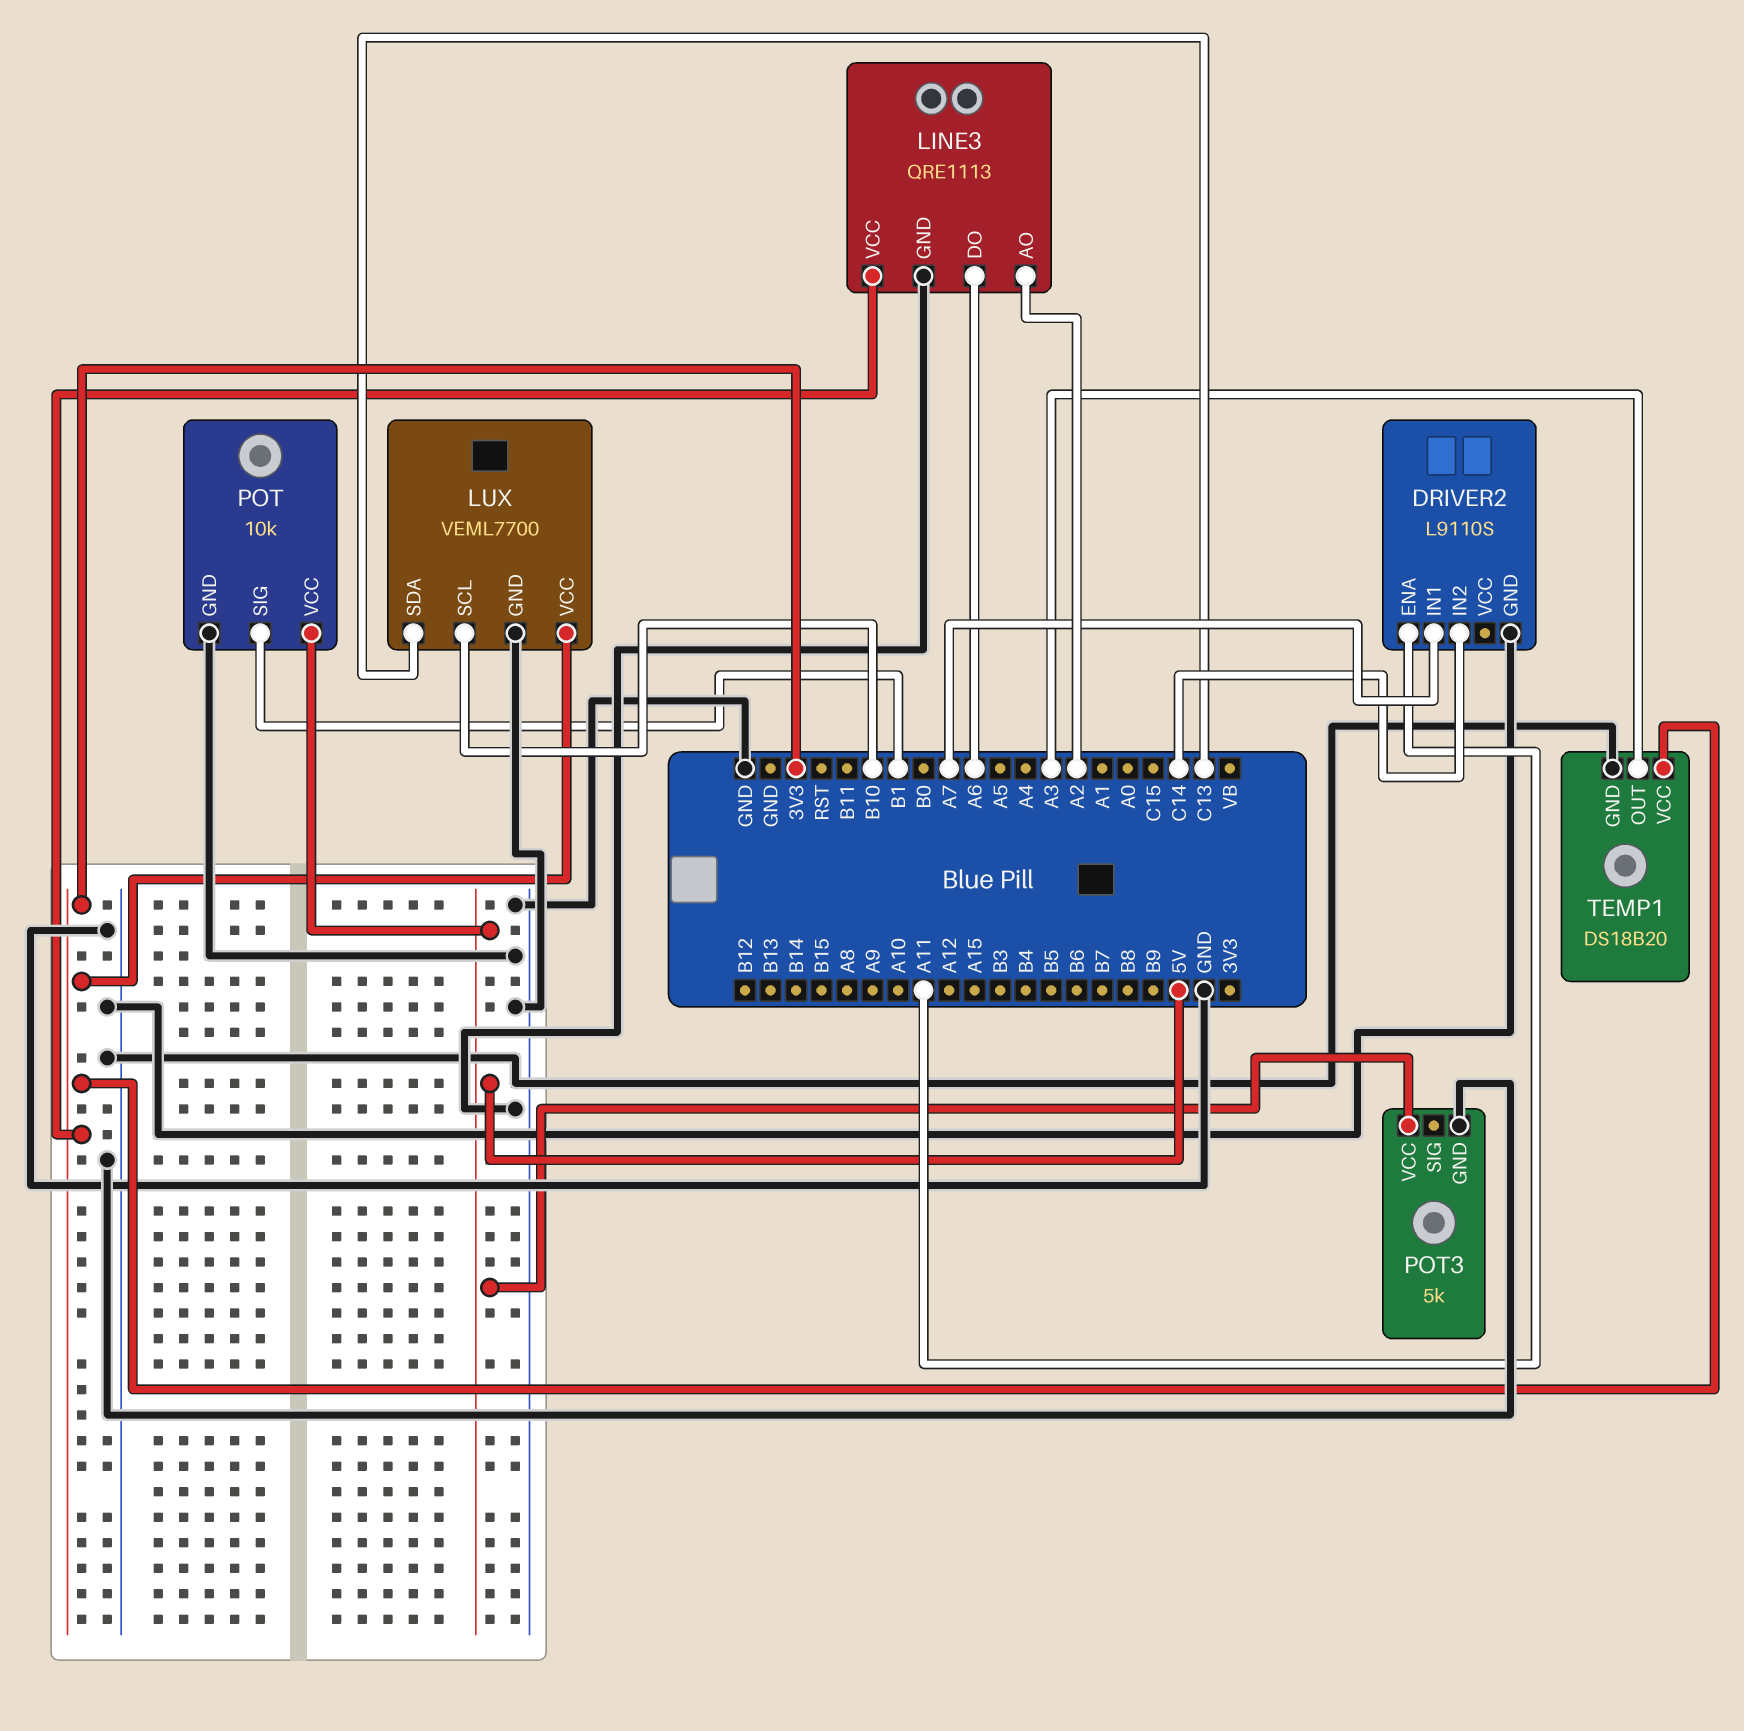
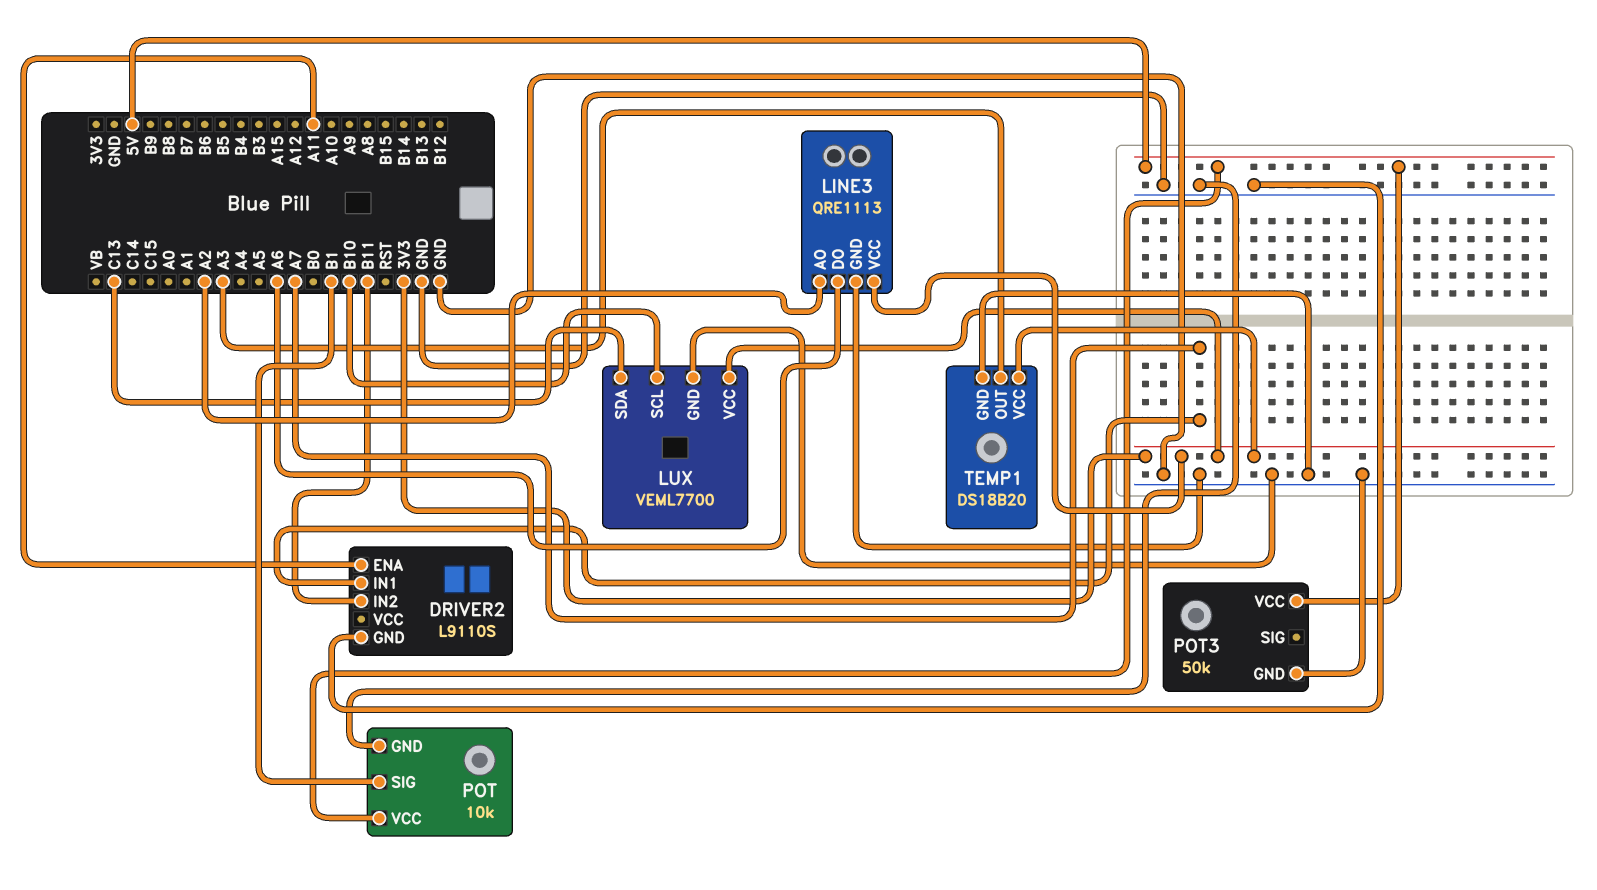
DRIVER2 pin IN2: C14 -> B11
POT3: 5k -> 50k

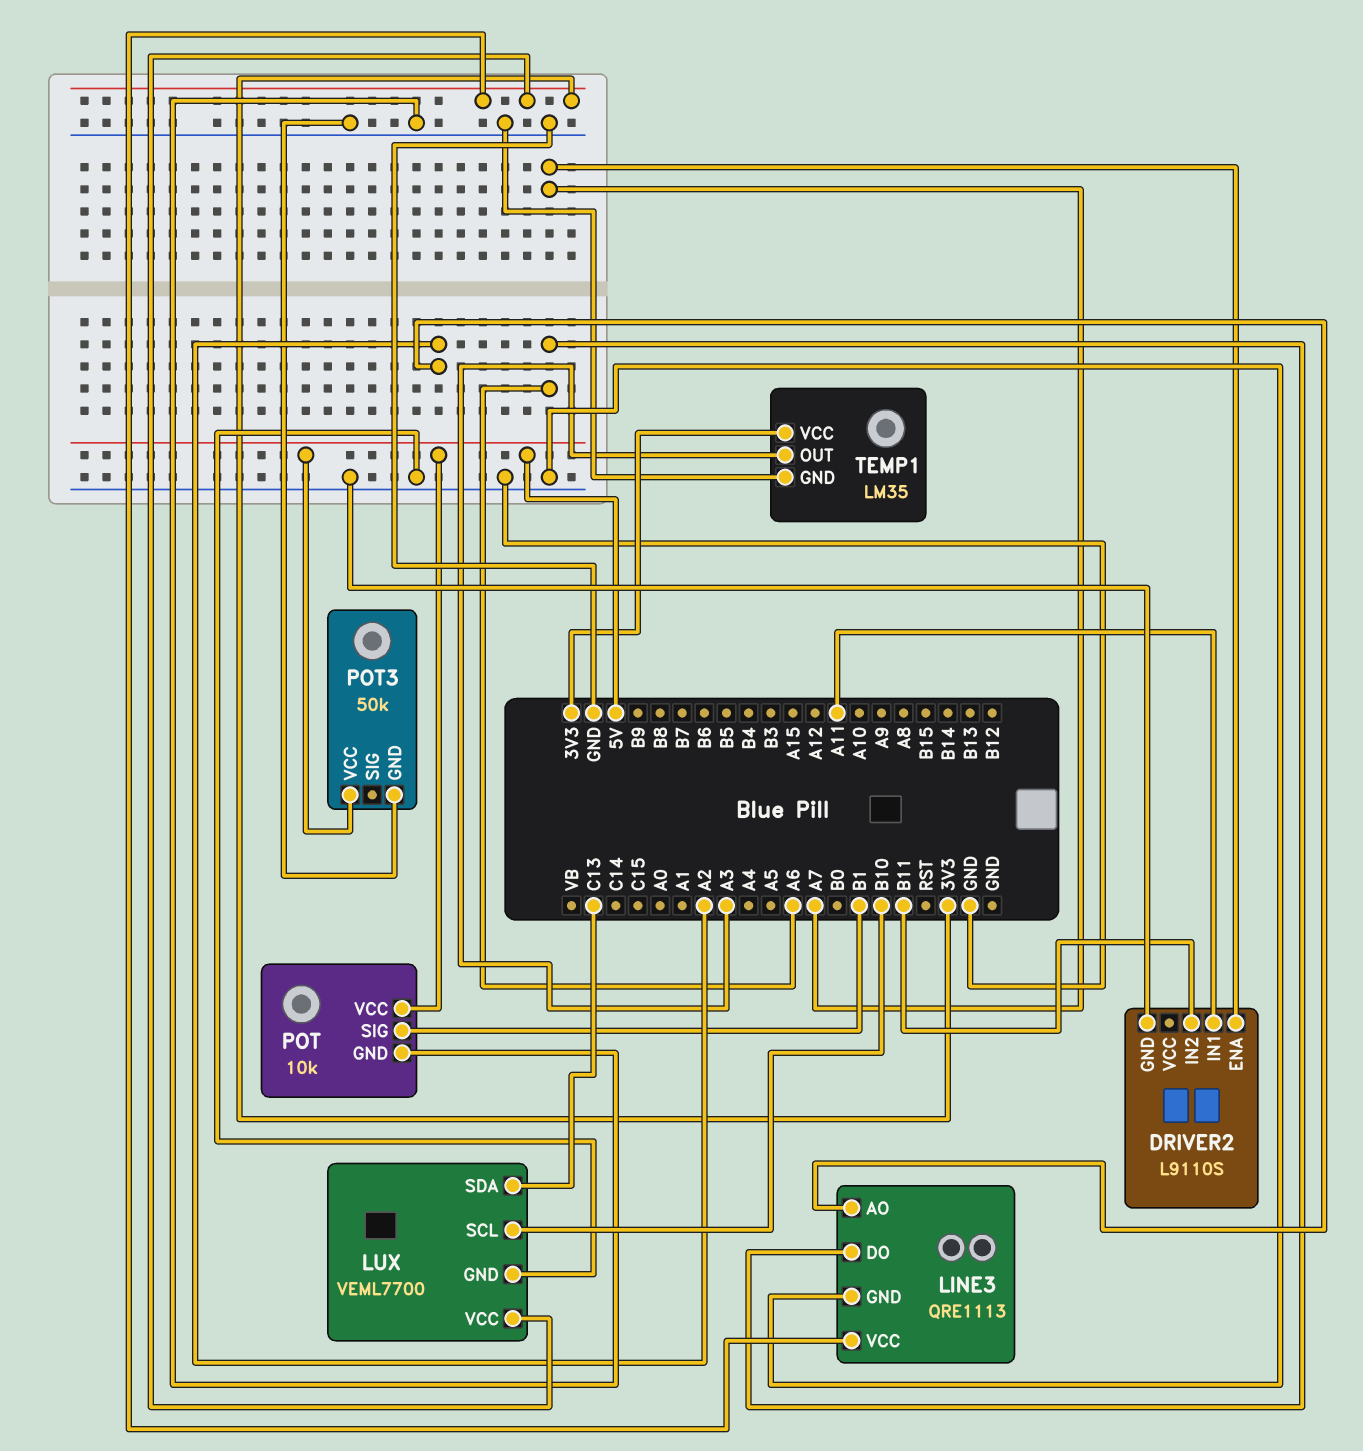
DRIVER2 pin ENA: A11 -> A7
DRIVER2 pin IN1: A7 -> A11
TEMP1: DS18B20 -> LM35

